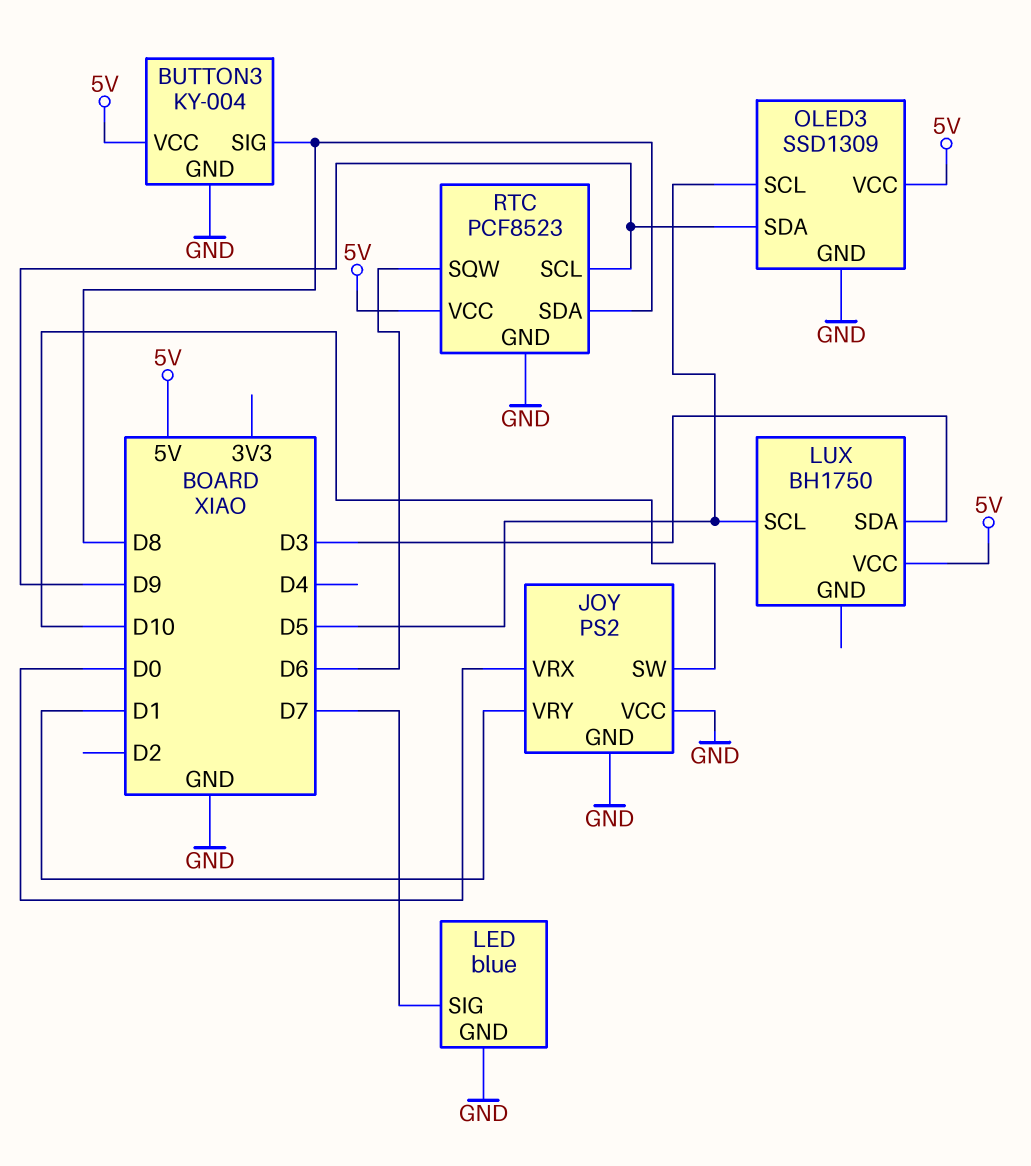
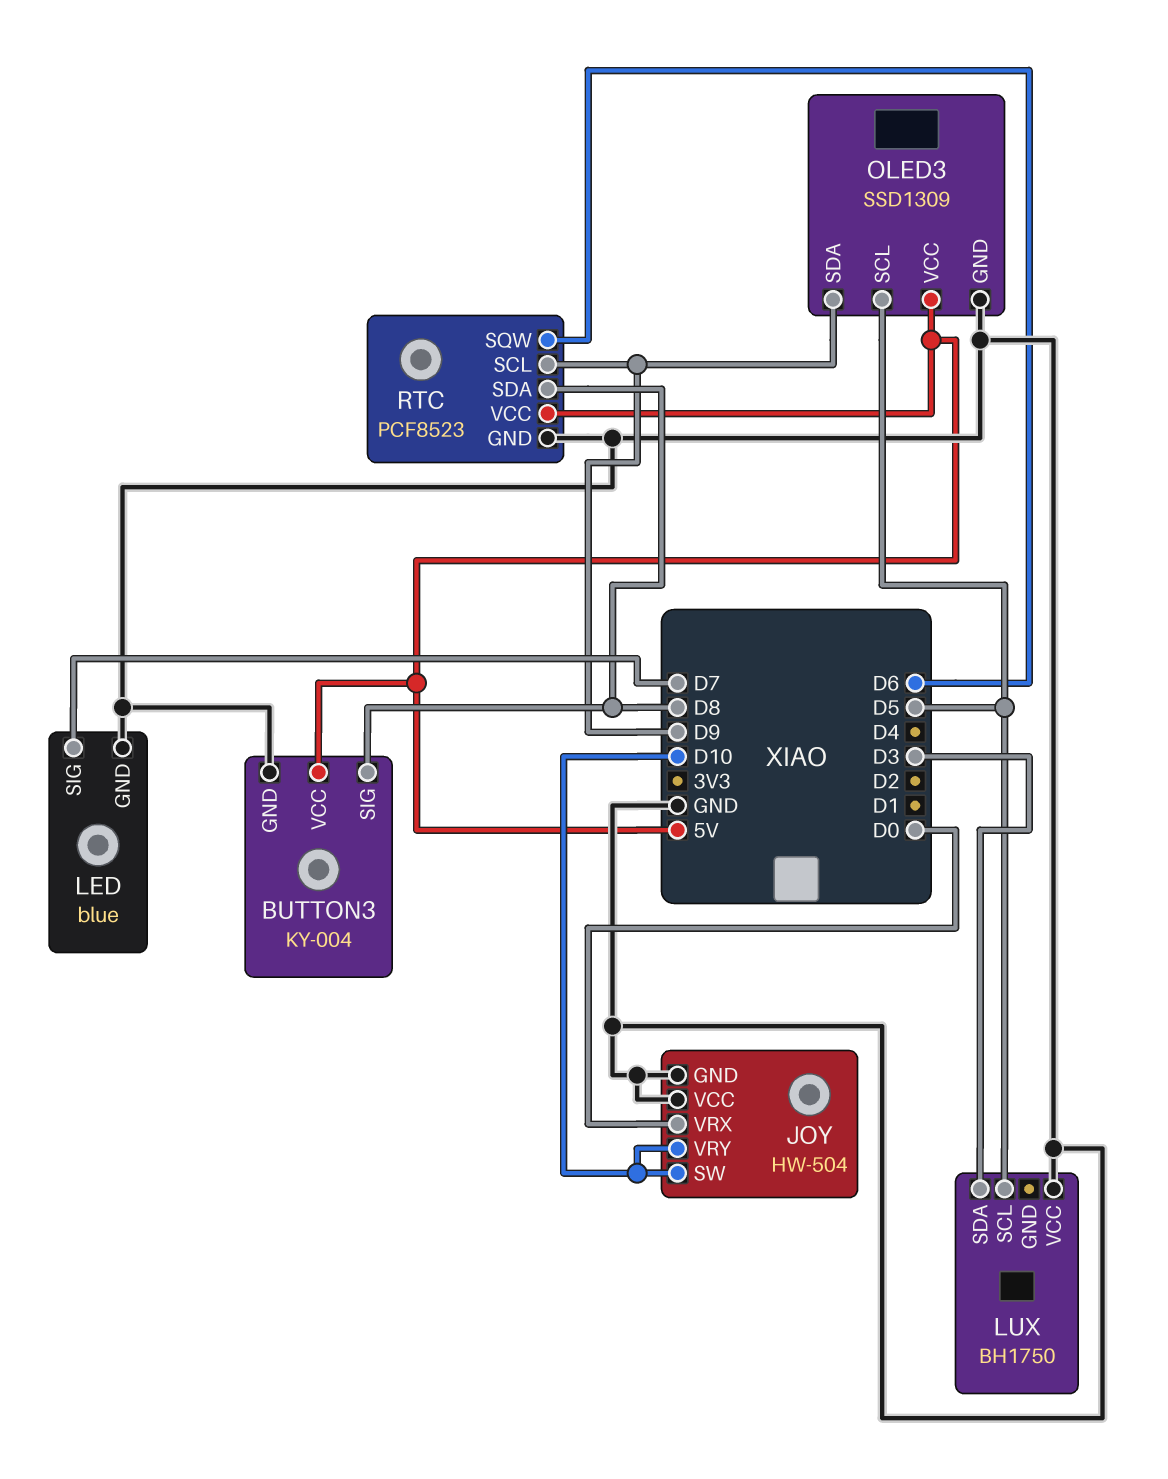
JOY: PS2 -> HW-504
JOY pin VRY: D1 -> D10
LUX pin VCC: 5V -> GND

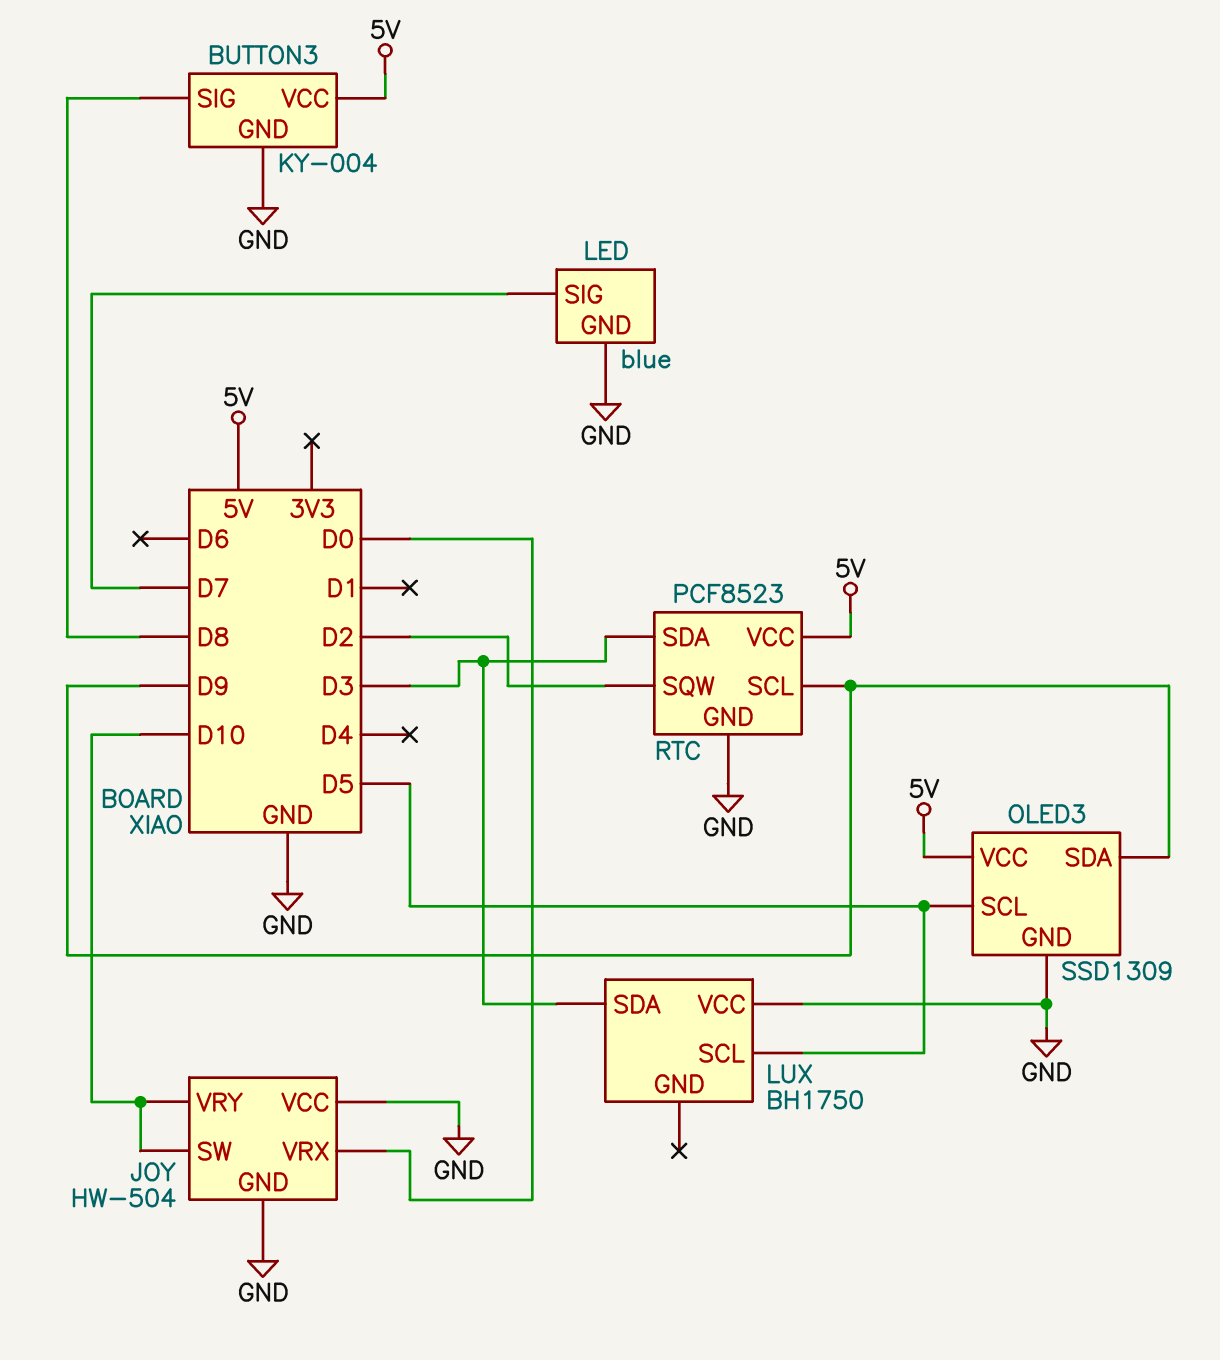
RTC pin SDA: D8 -> D3
RTC pin SQW: D6 -> D2

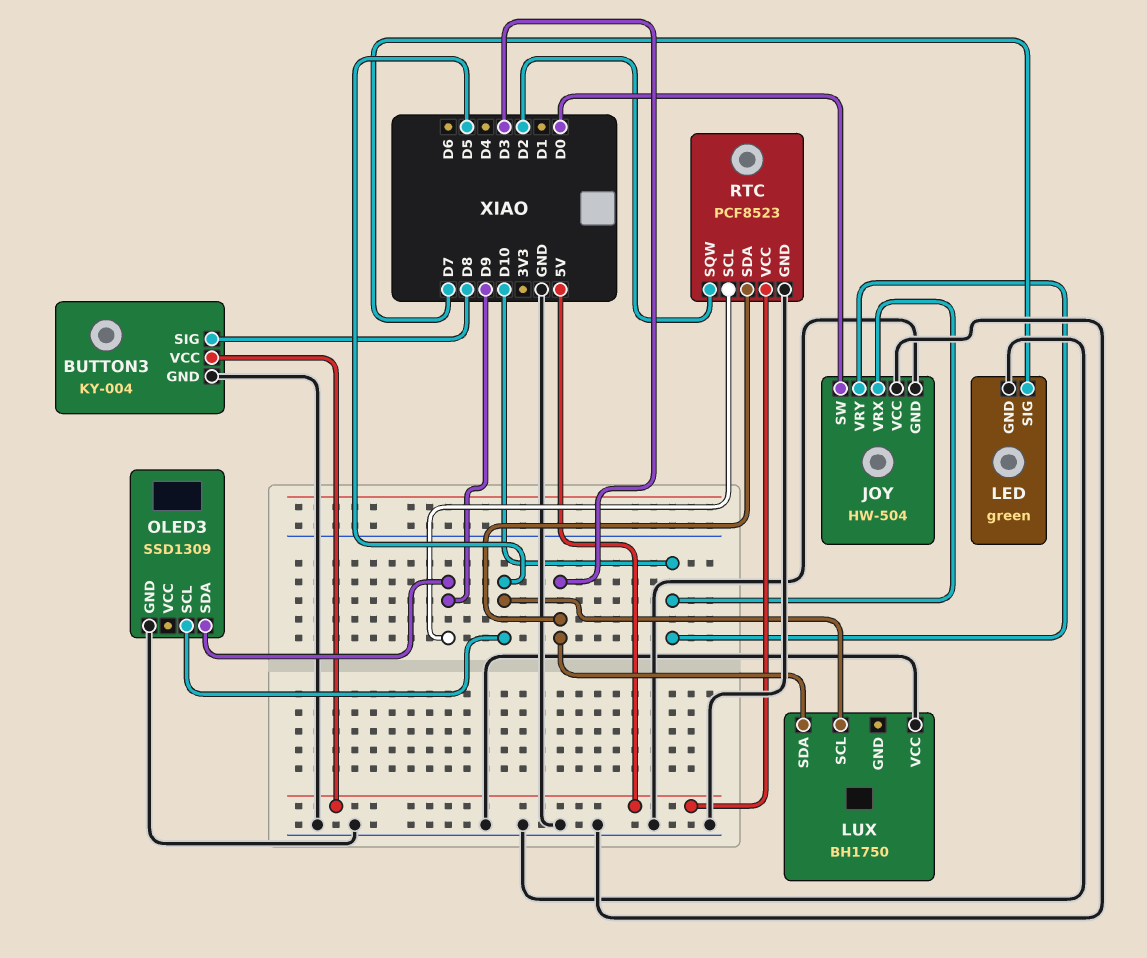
JOY pin SW: D10 -> D0
JOY pin VRX: D0 -> D10
LED: blue -> green
OLED3 pin VCC: 5V -> none

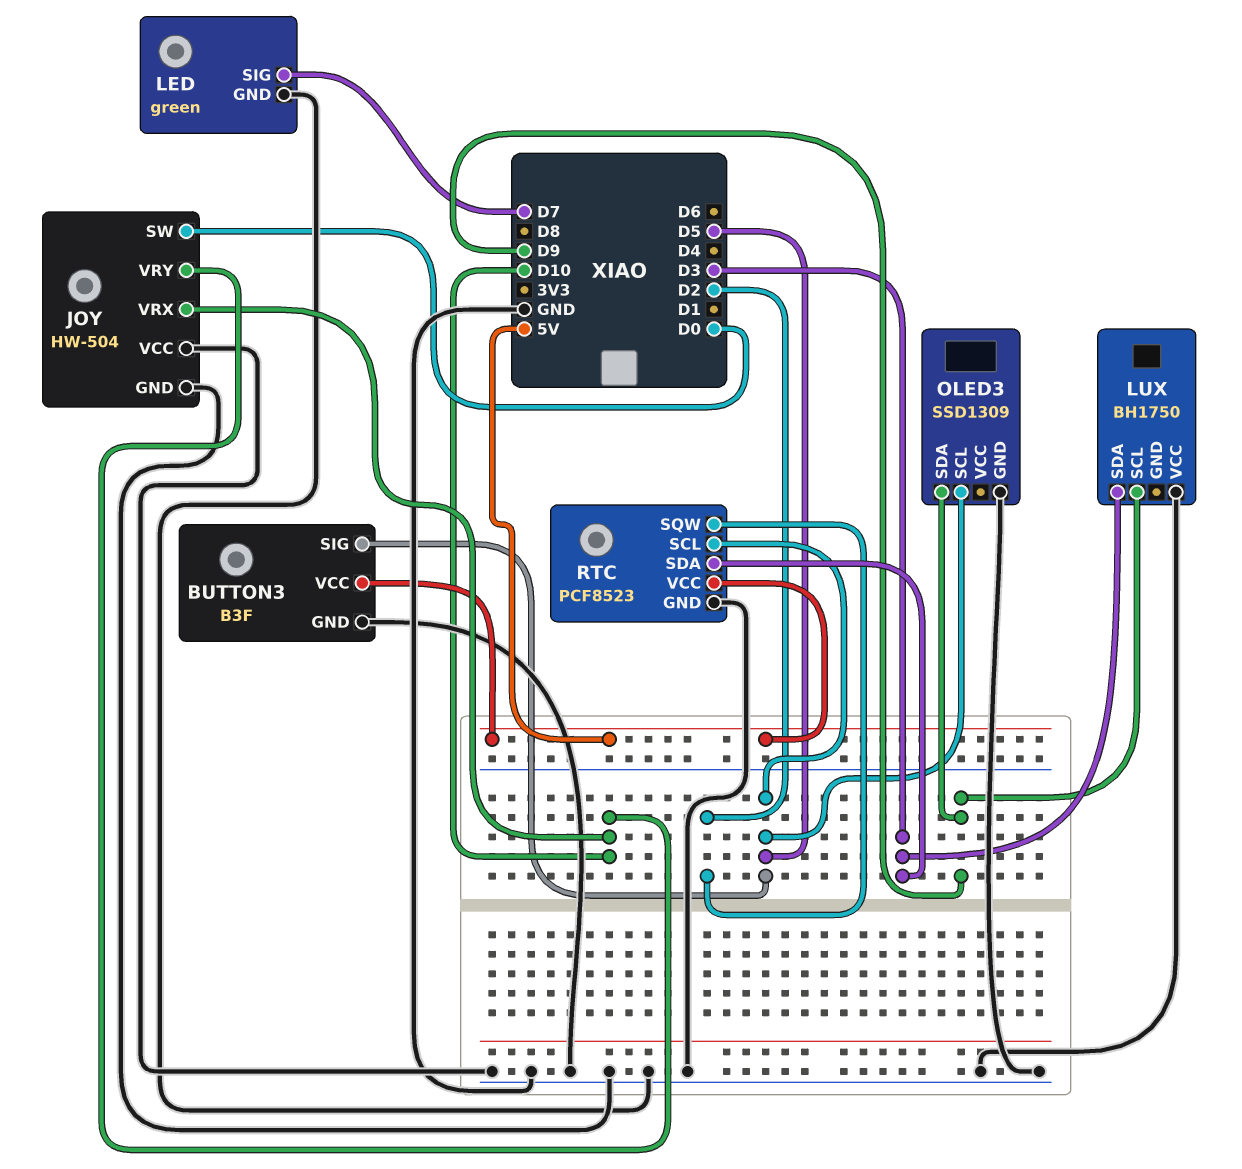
BUTTON3: KY-004 -> B3F
BUTTON3 pin SIG: D8 -> D5
LUX pin SCL: D5 -> D9
RTC pin SCL: D9 -> D5

